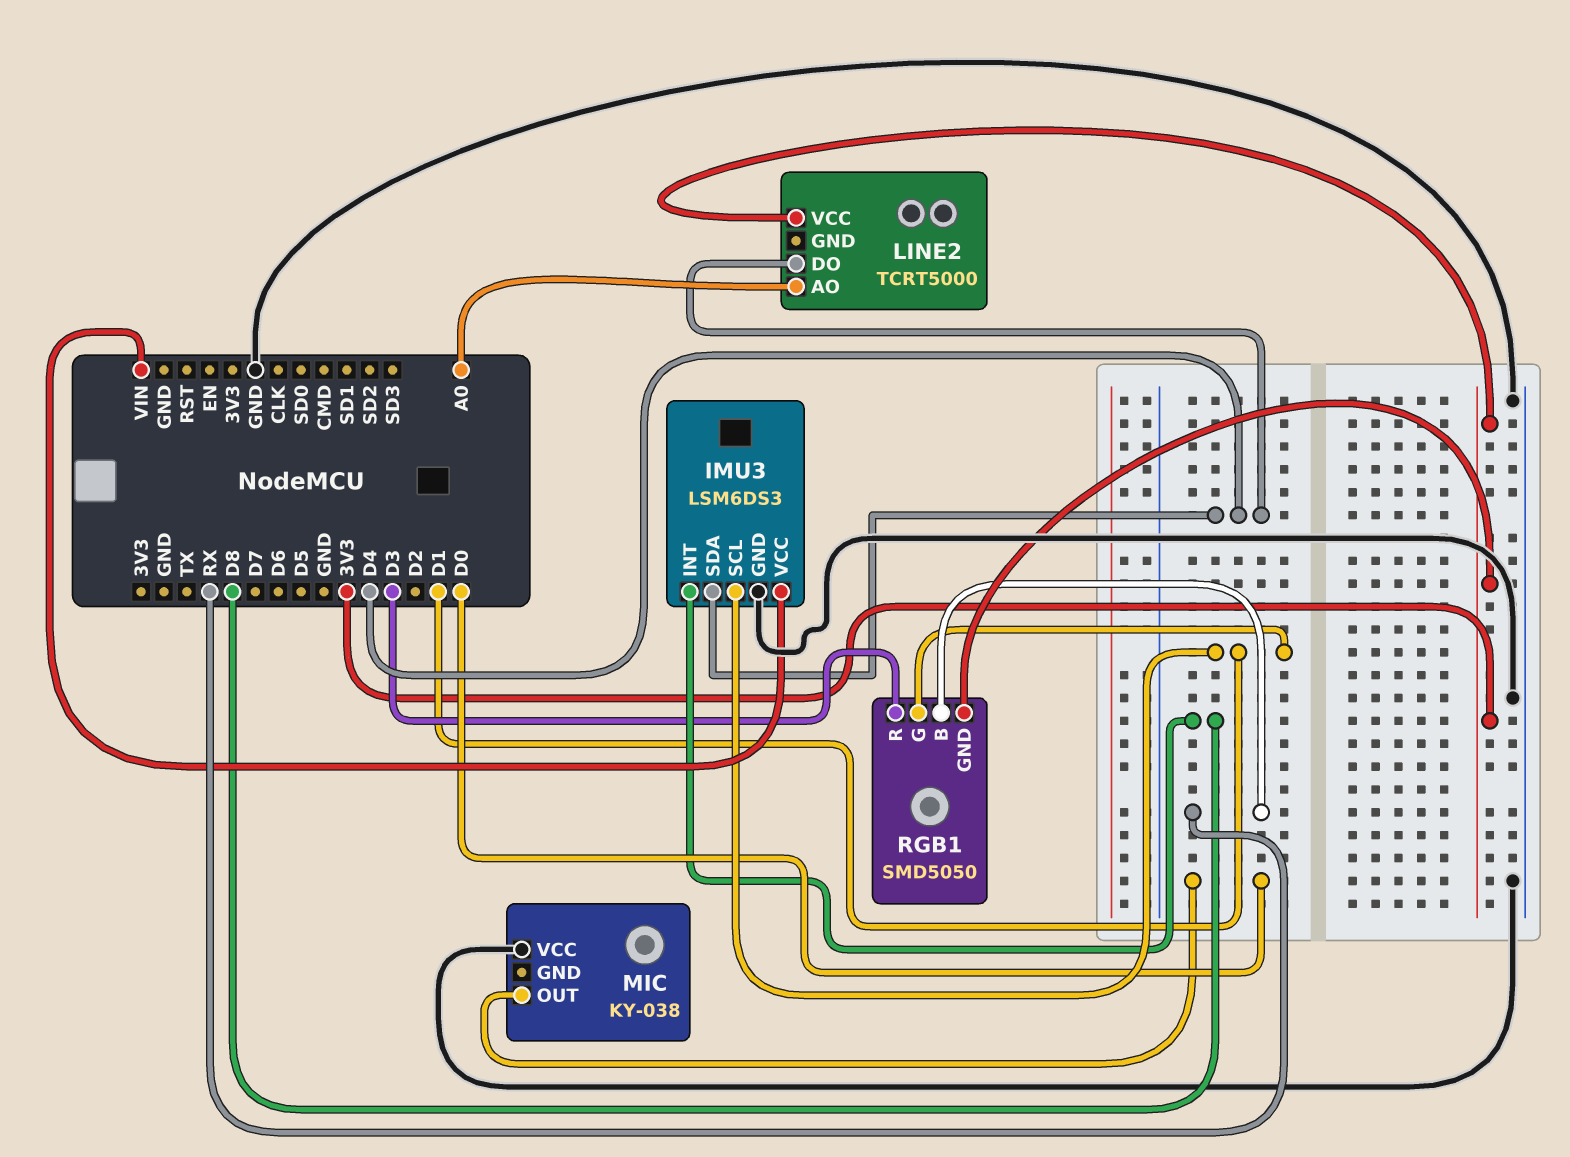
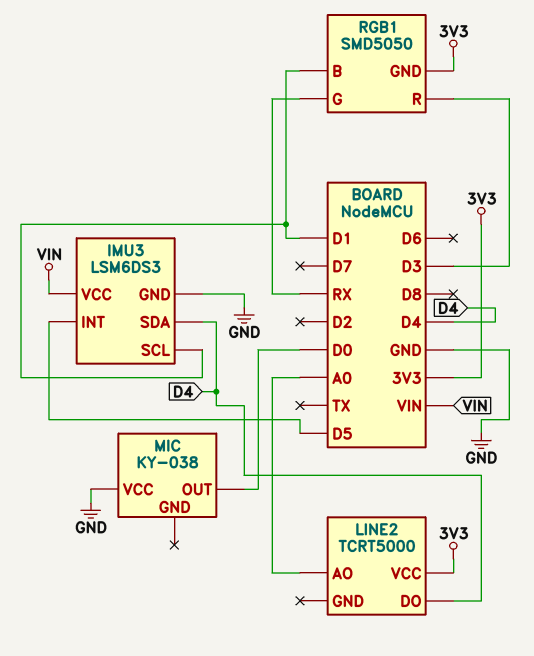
IMU3 pin INT: D8 -> D5
RGB1 pin B: RX -> D1
RGB1 pin G: D1 -> RX

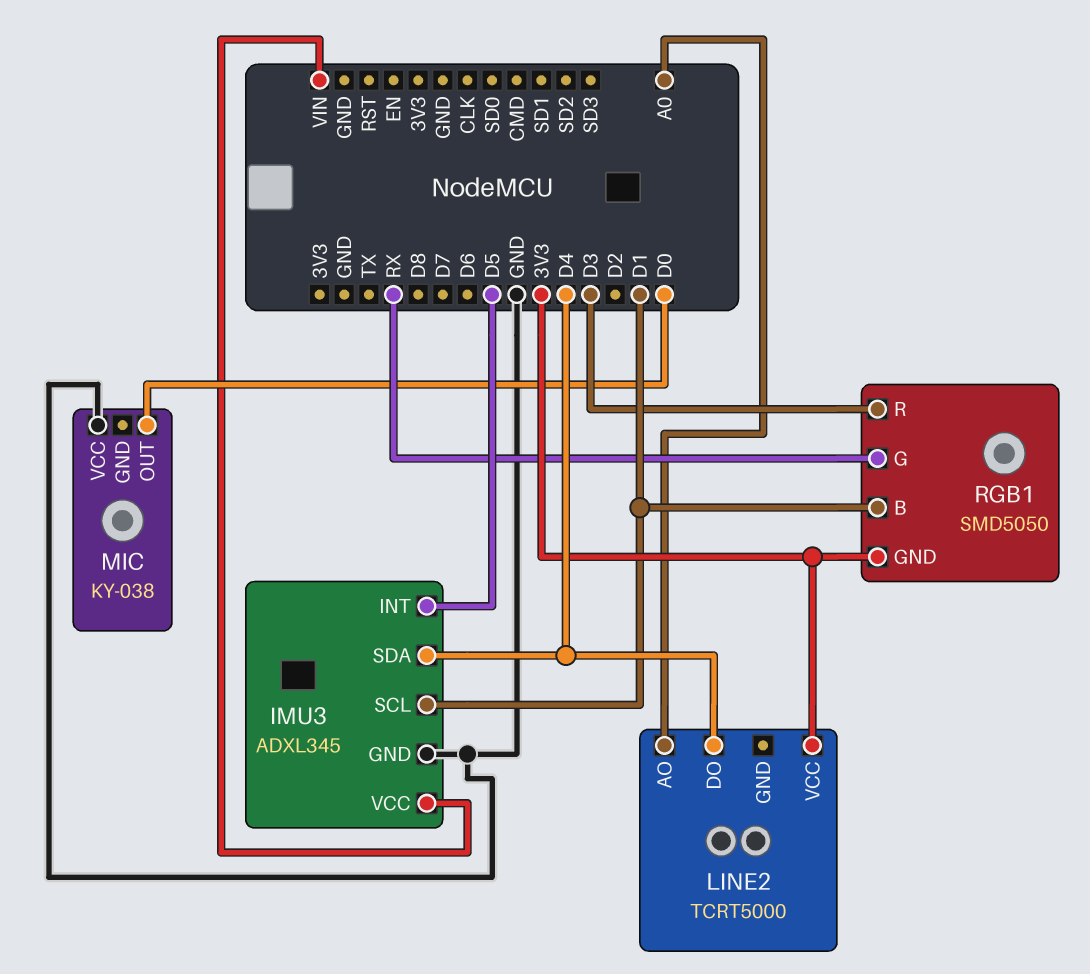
IMU3: LSM6DS3 -> ADXL345

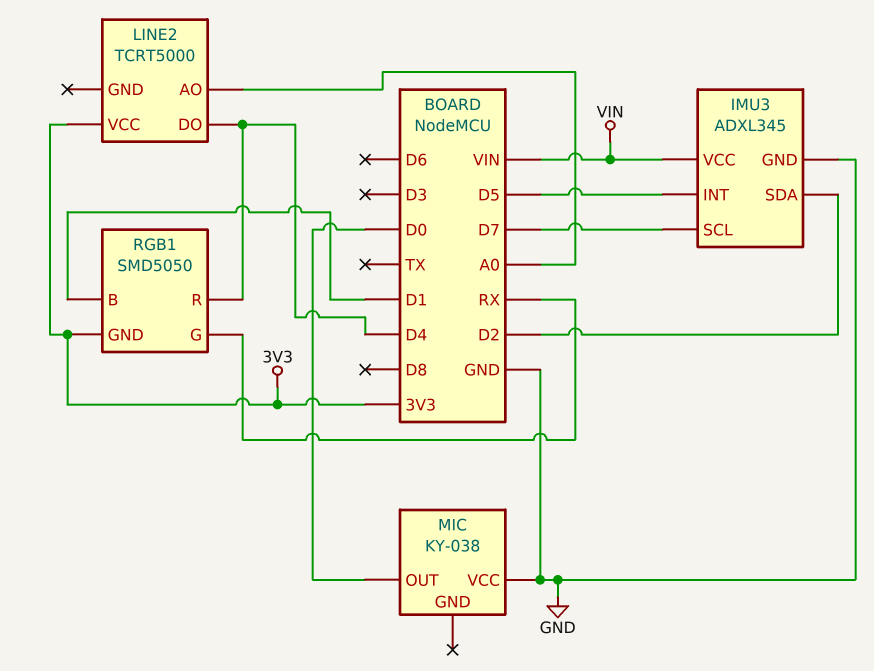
IMU3 pin SCL: D1 -> D7
IMU3 pin SDA: D4 -> D2
RGB1 pin R: D3 -> D4

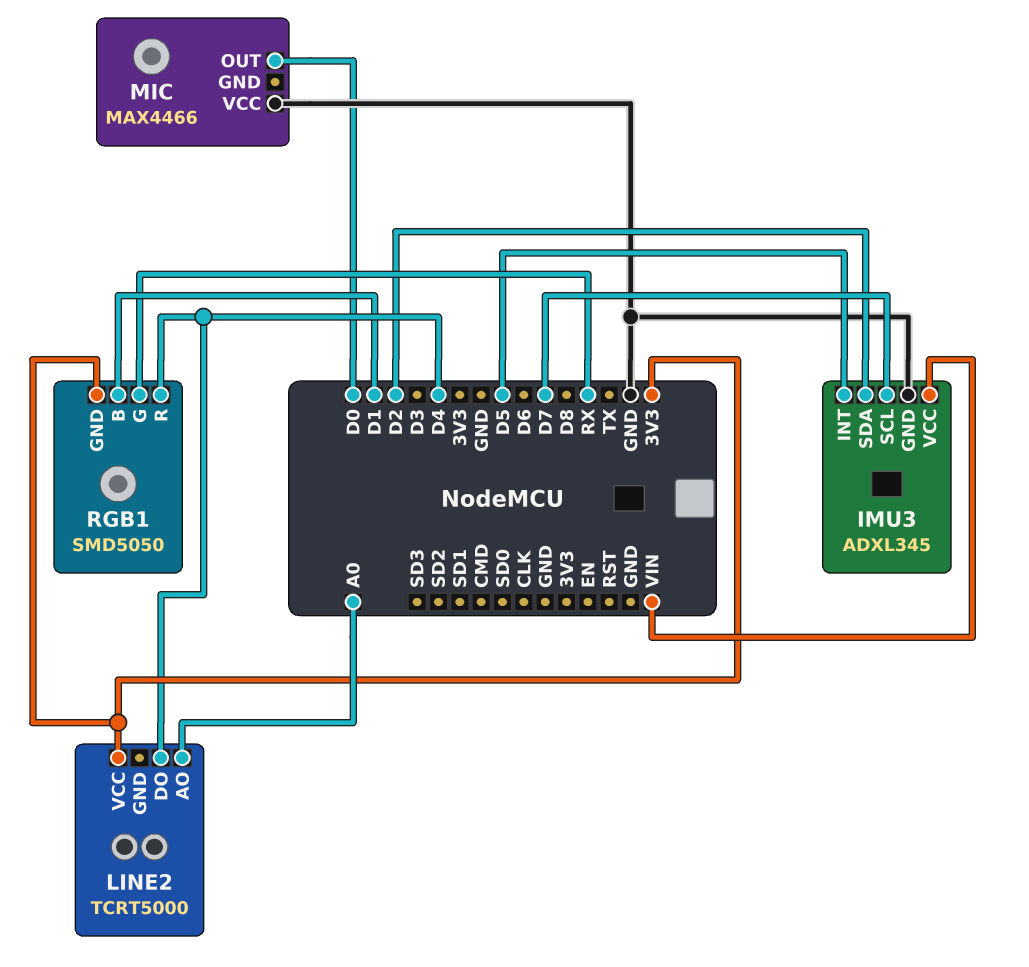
MIC: KY-038 -> MAX4466

